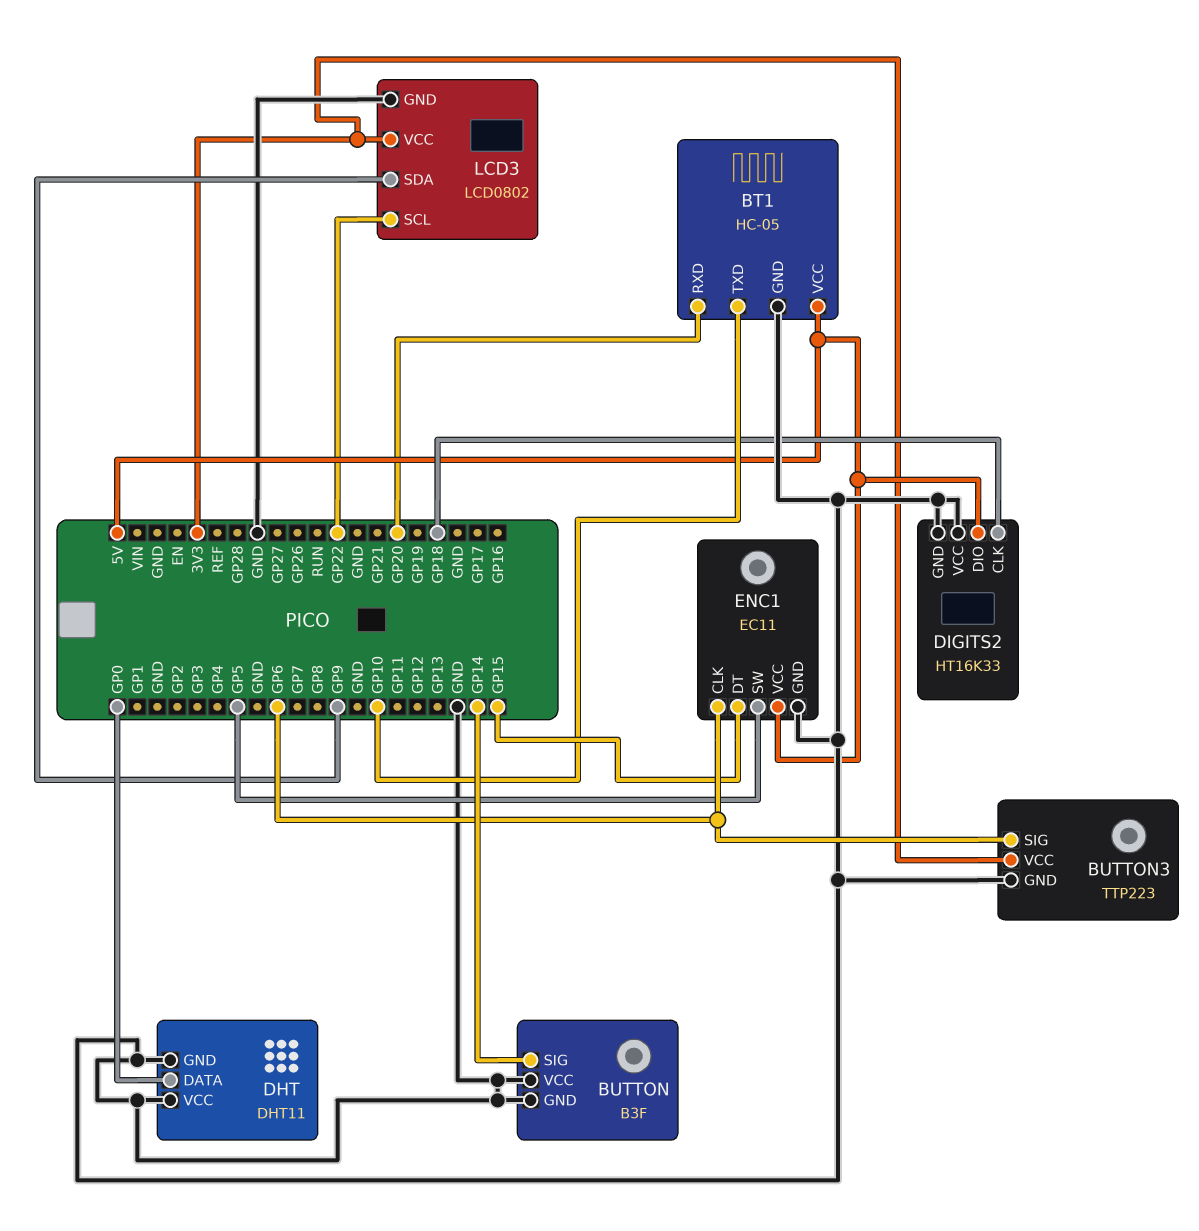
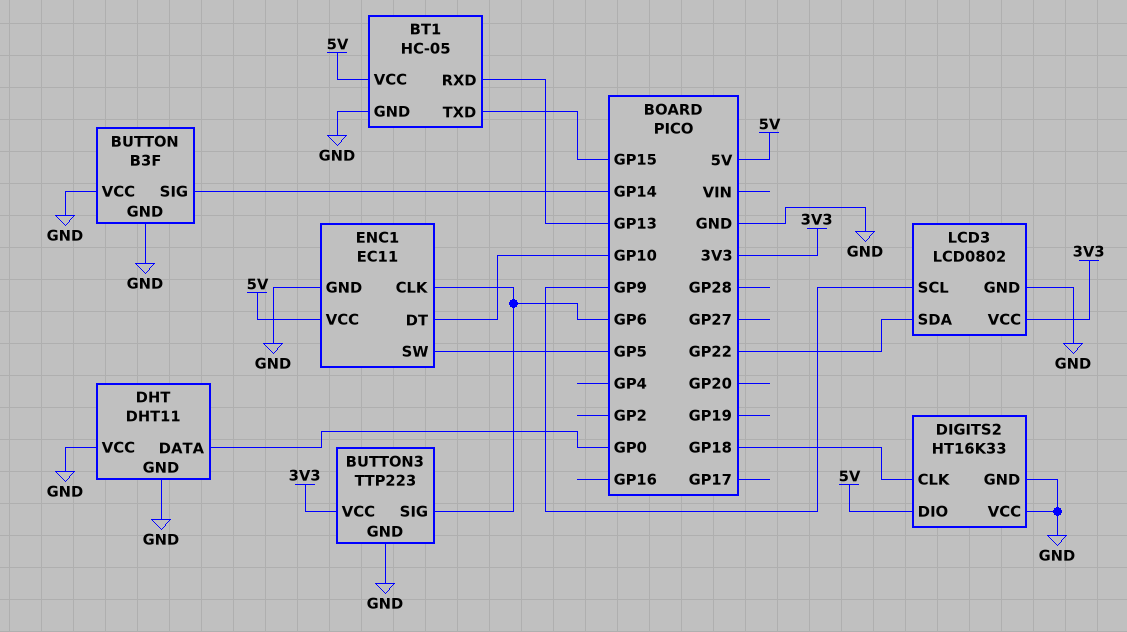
BT1 pin RXD: GP20 -> GP13
BT1 pin TXD: GP10 -> GP15
ENC1 pin DT: GP15 -> GP10
LCD3 pin SCL: GP22 -> GP9
LCD3 pin SDA: GP9 -> GP22

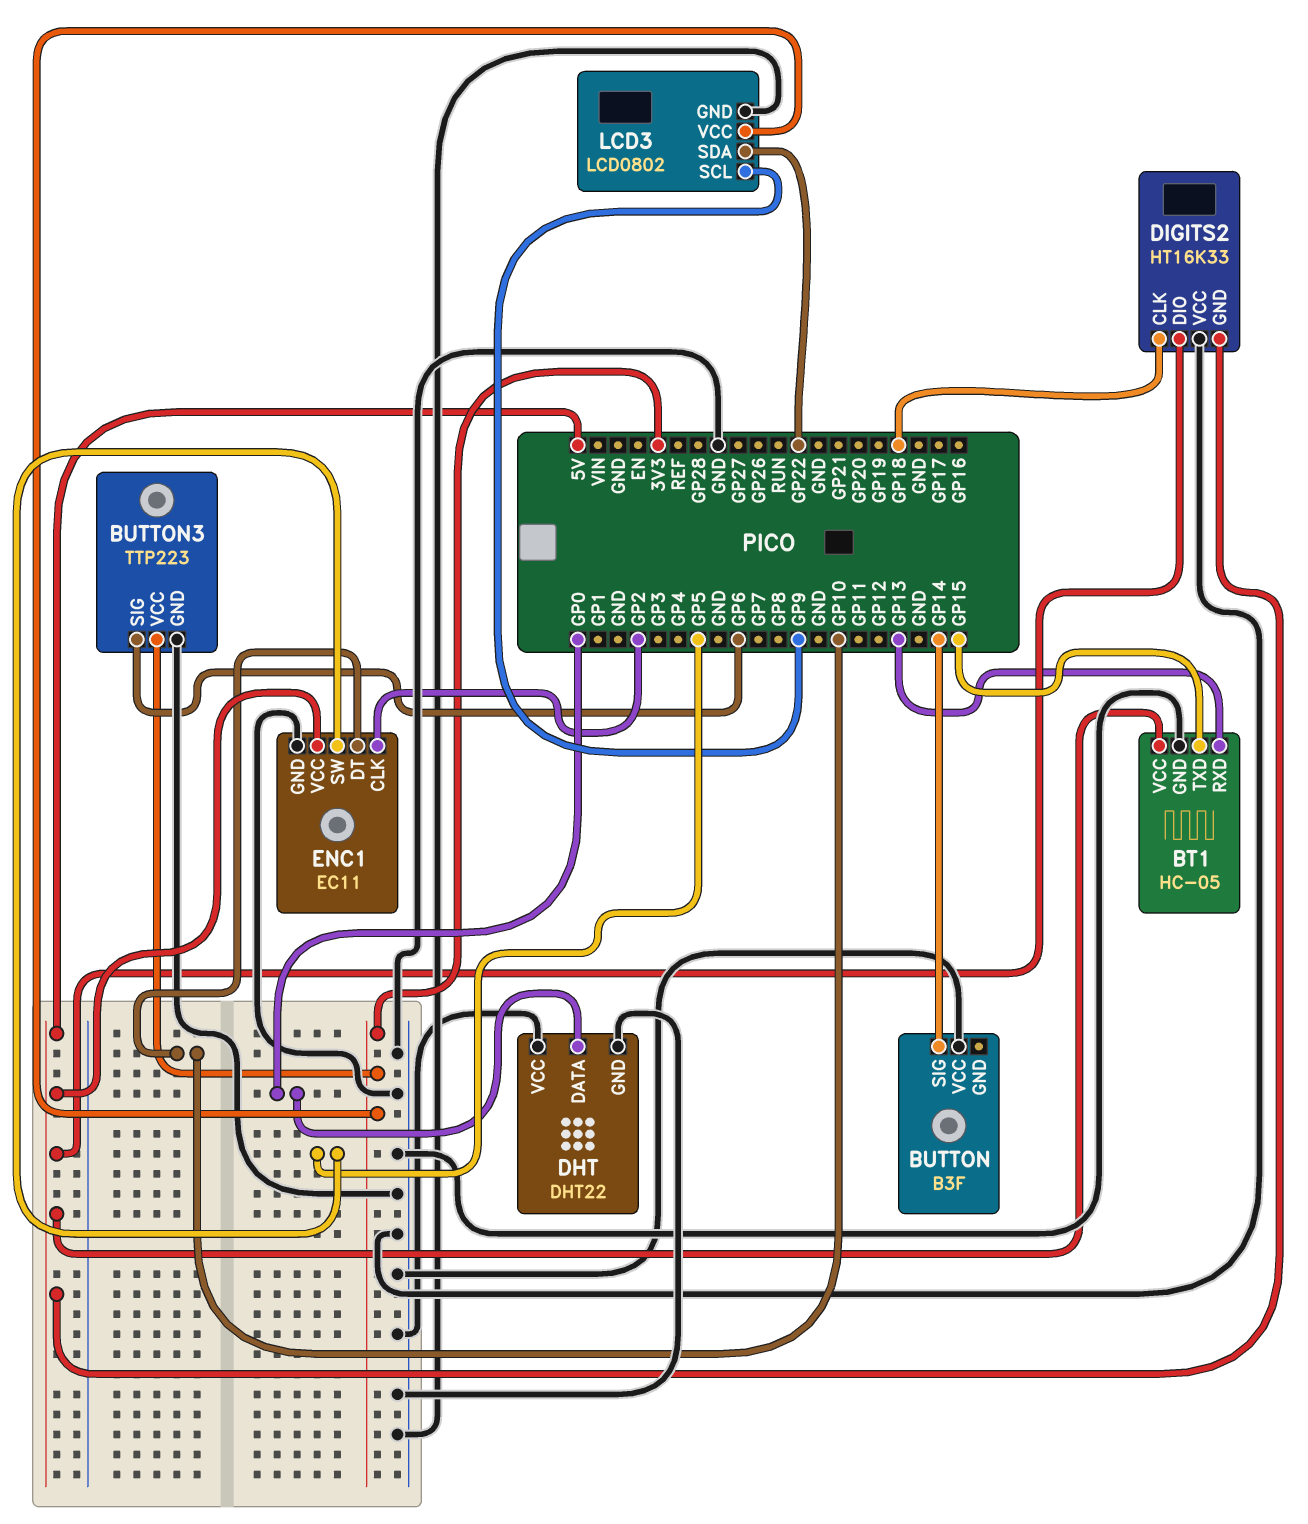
BUTTON pin GND: GND -> none
DHT: DHT11 -> DHT22
DIGITS2 pin GND: GND -> 5V
ENC1 pin CLK: GP6 -> GP2

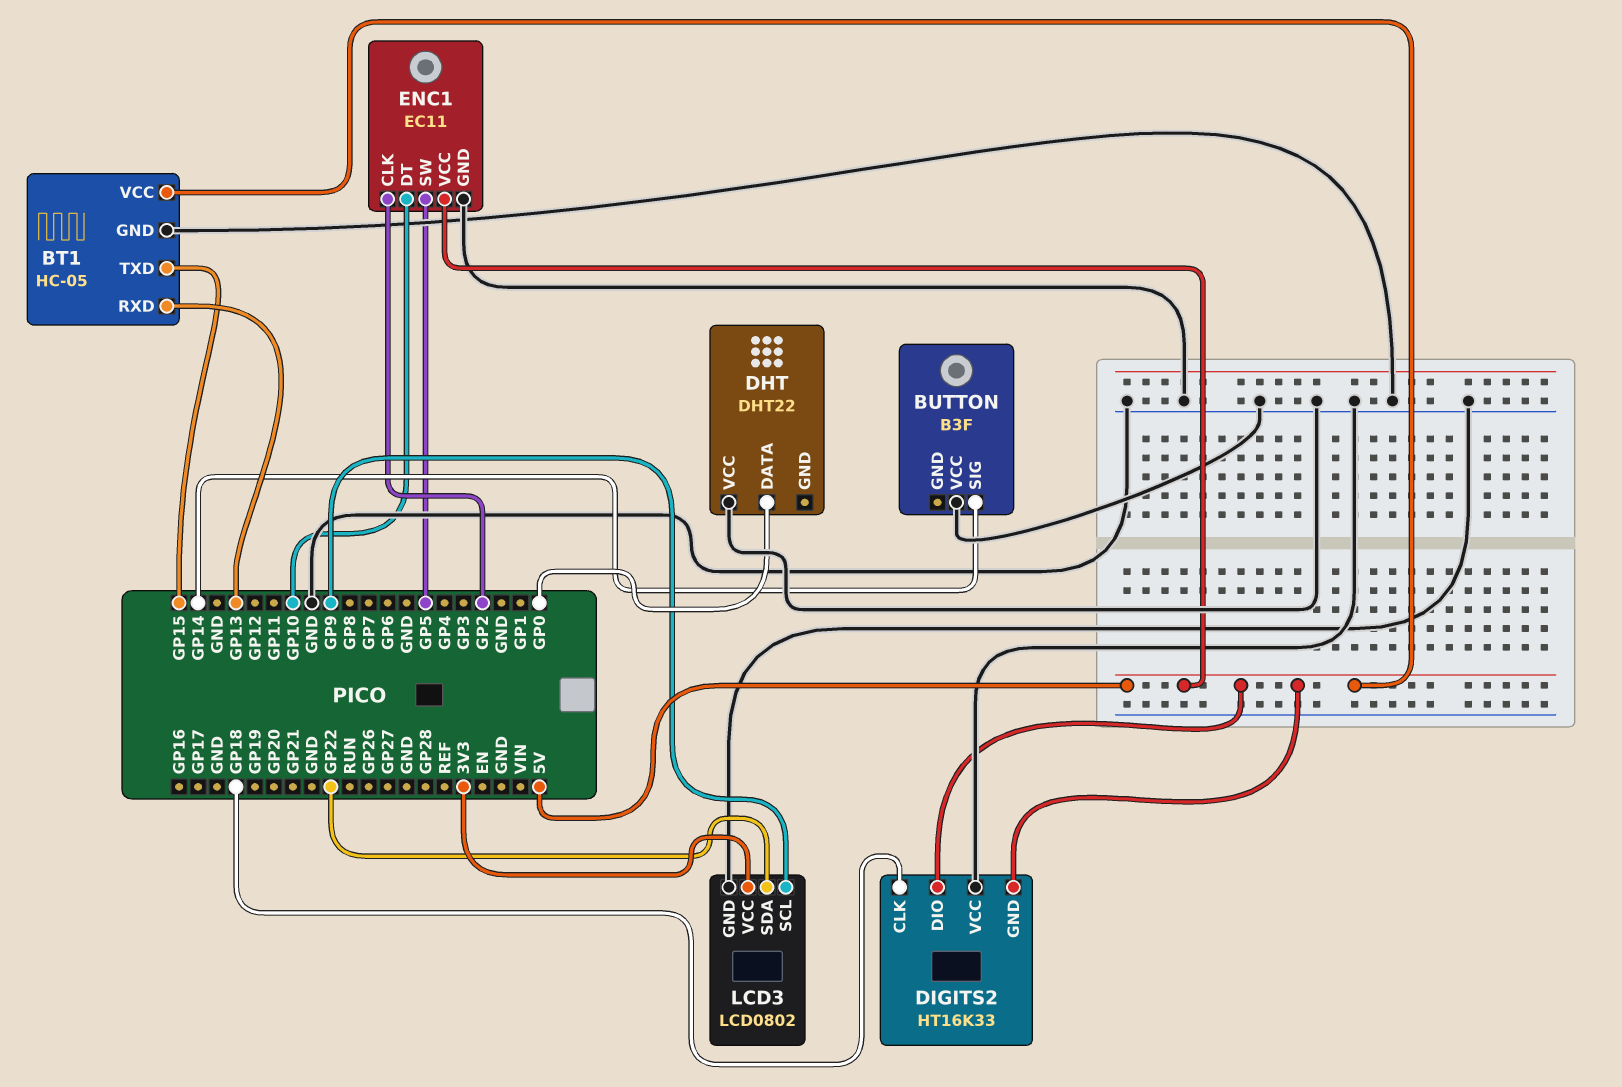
BUTTON3: TTP223 -> none
BUTTON3 pin GND: GND -> none
BUTTON3 pin SIG: GP6 -> none
BUTTON3 pin VCC: 3V3 -> none
DHT pin GND: GND -> none

